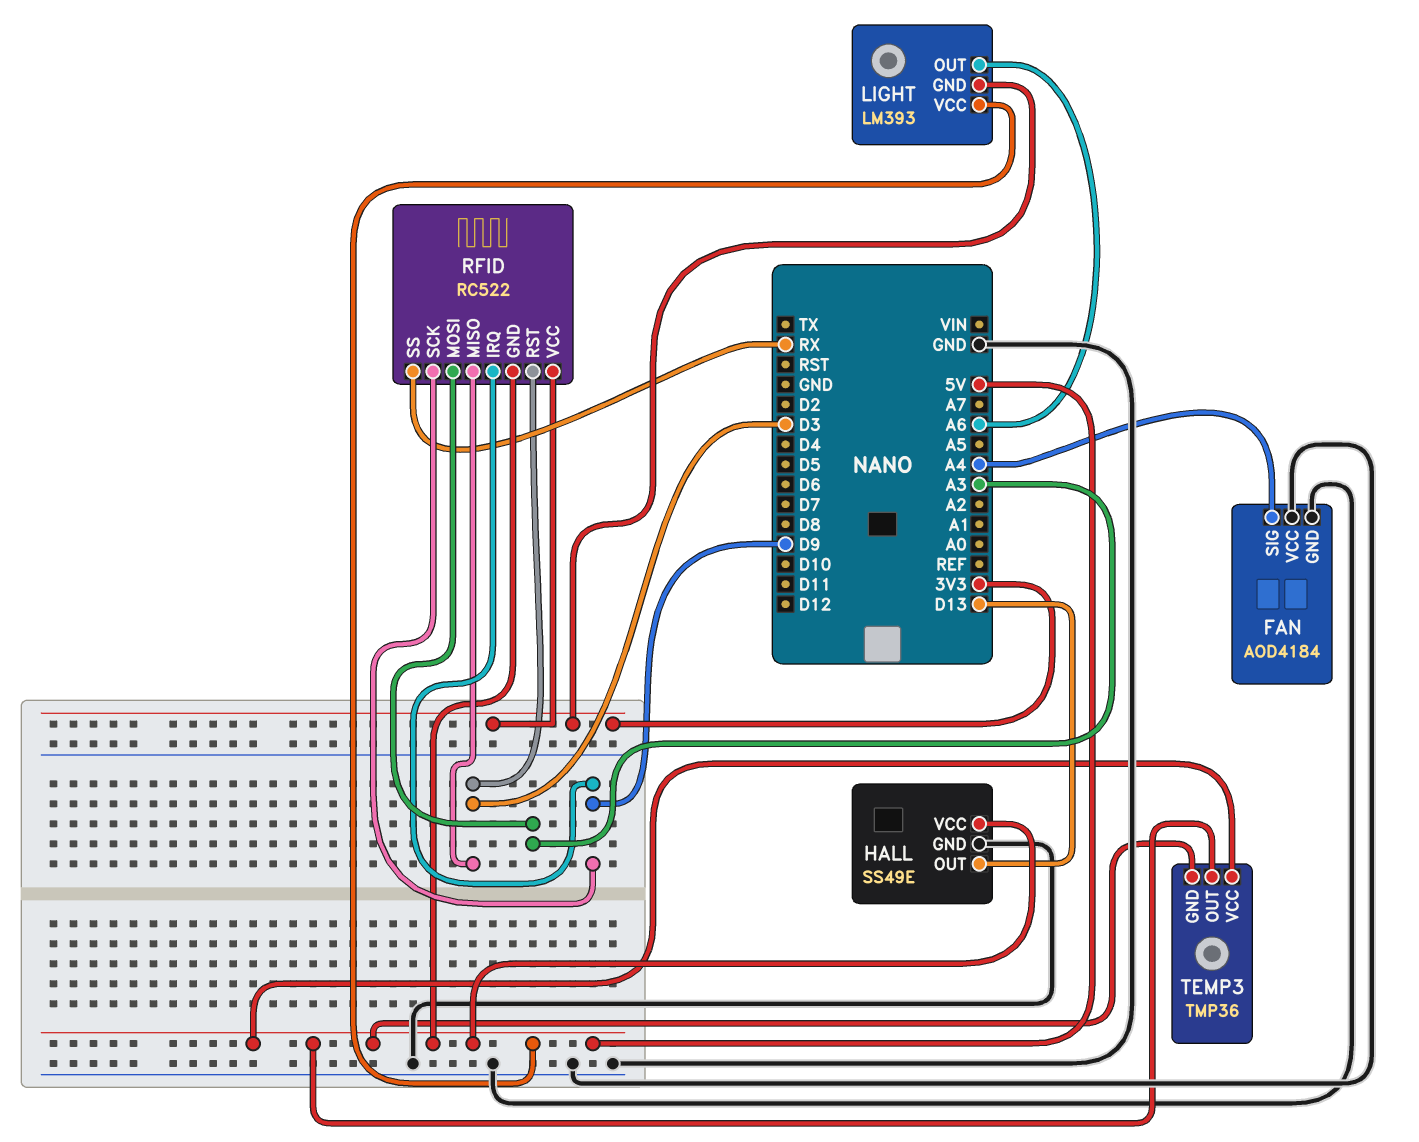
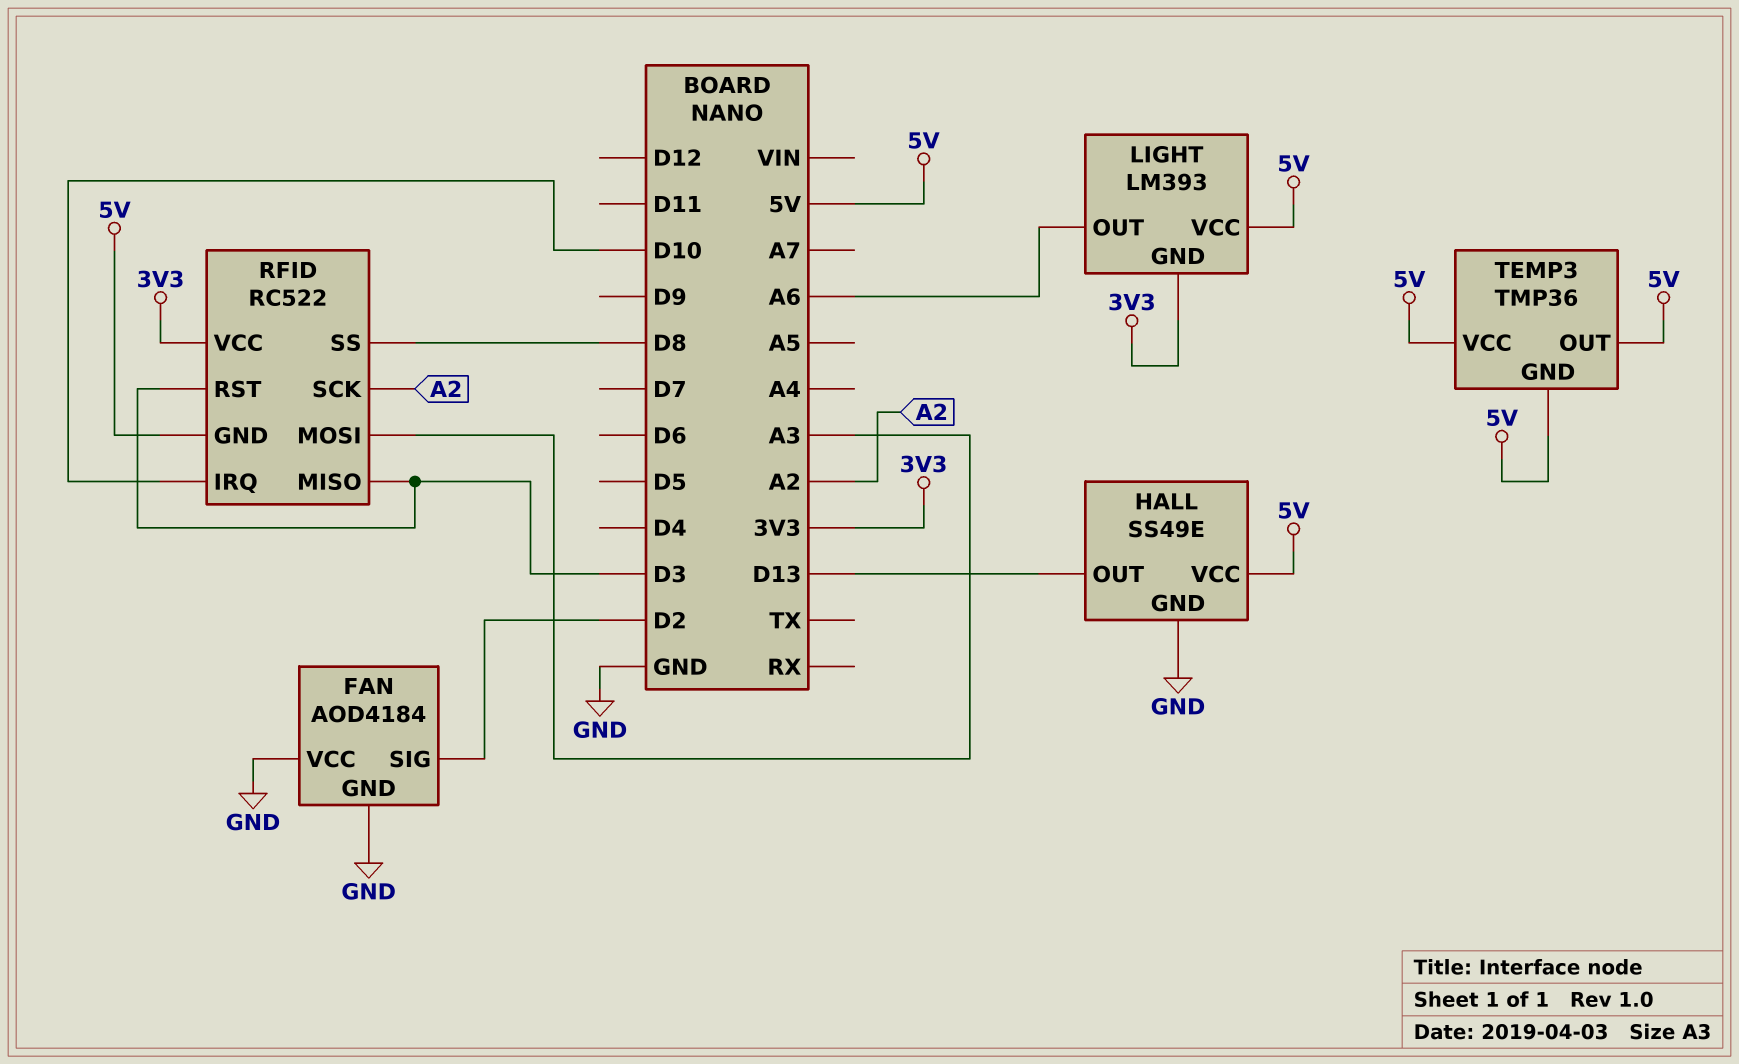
FAN pin SIG: A4 -> D2
RFID pin IRQ: D9 -> D10
RFID pin SCK: D9 -> A2
RFID pin SS: RX -> D8

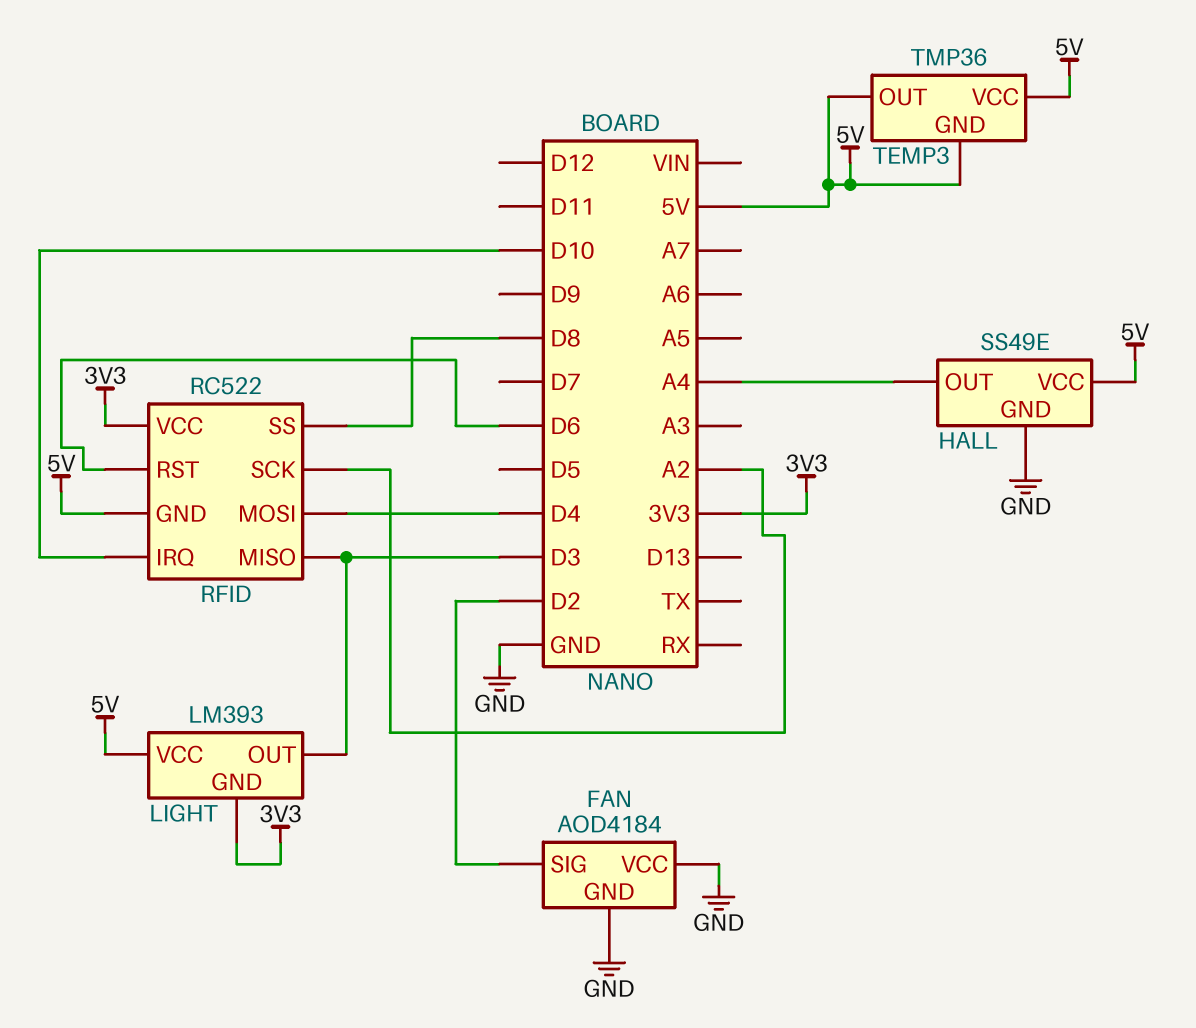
HALL pin OUT: D13 -> A4
LIGHT pin OUT: A6 -> D3
RFID pin MOSI: A3 -> D4
RFID pin RST: D3 -> D6

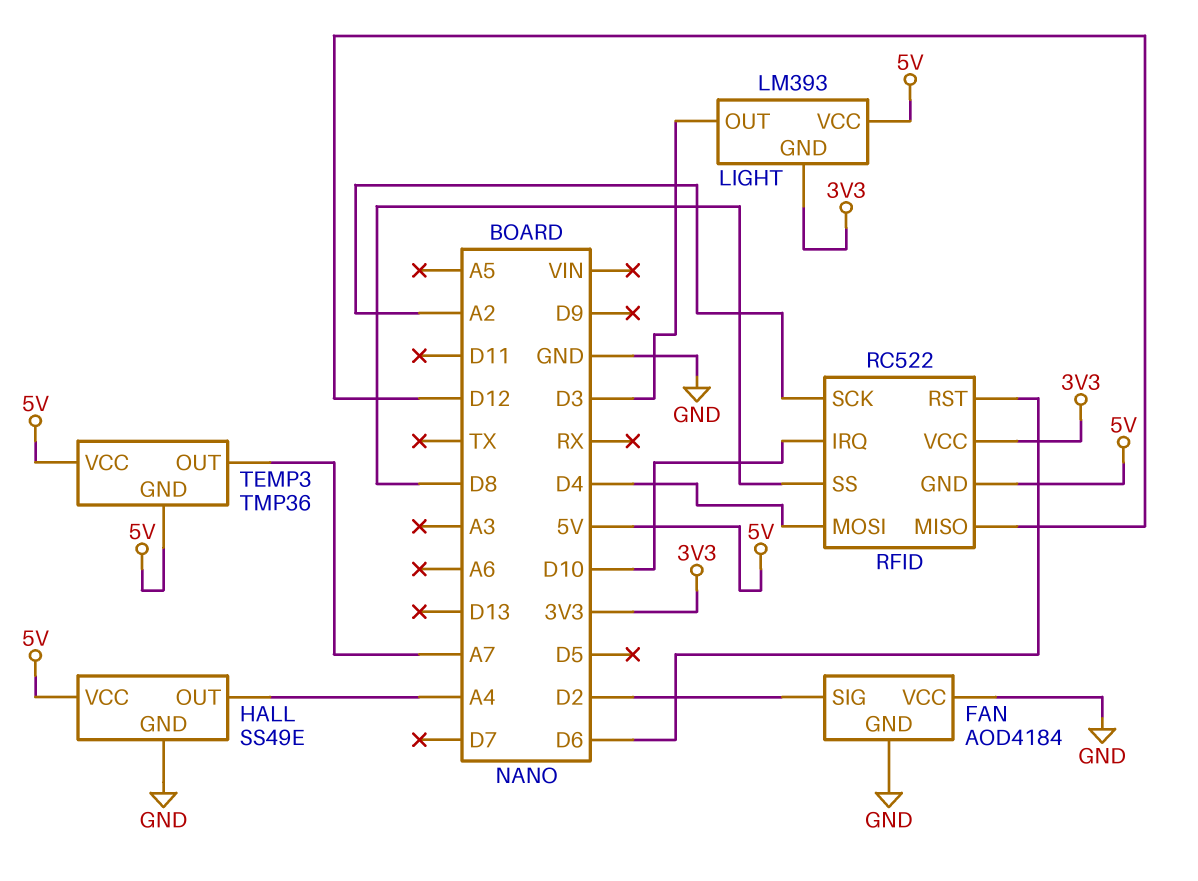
RFID pin MISO: D3 -> D12
TEMP3 pin OUT: 5V -> A7

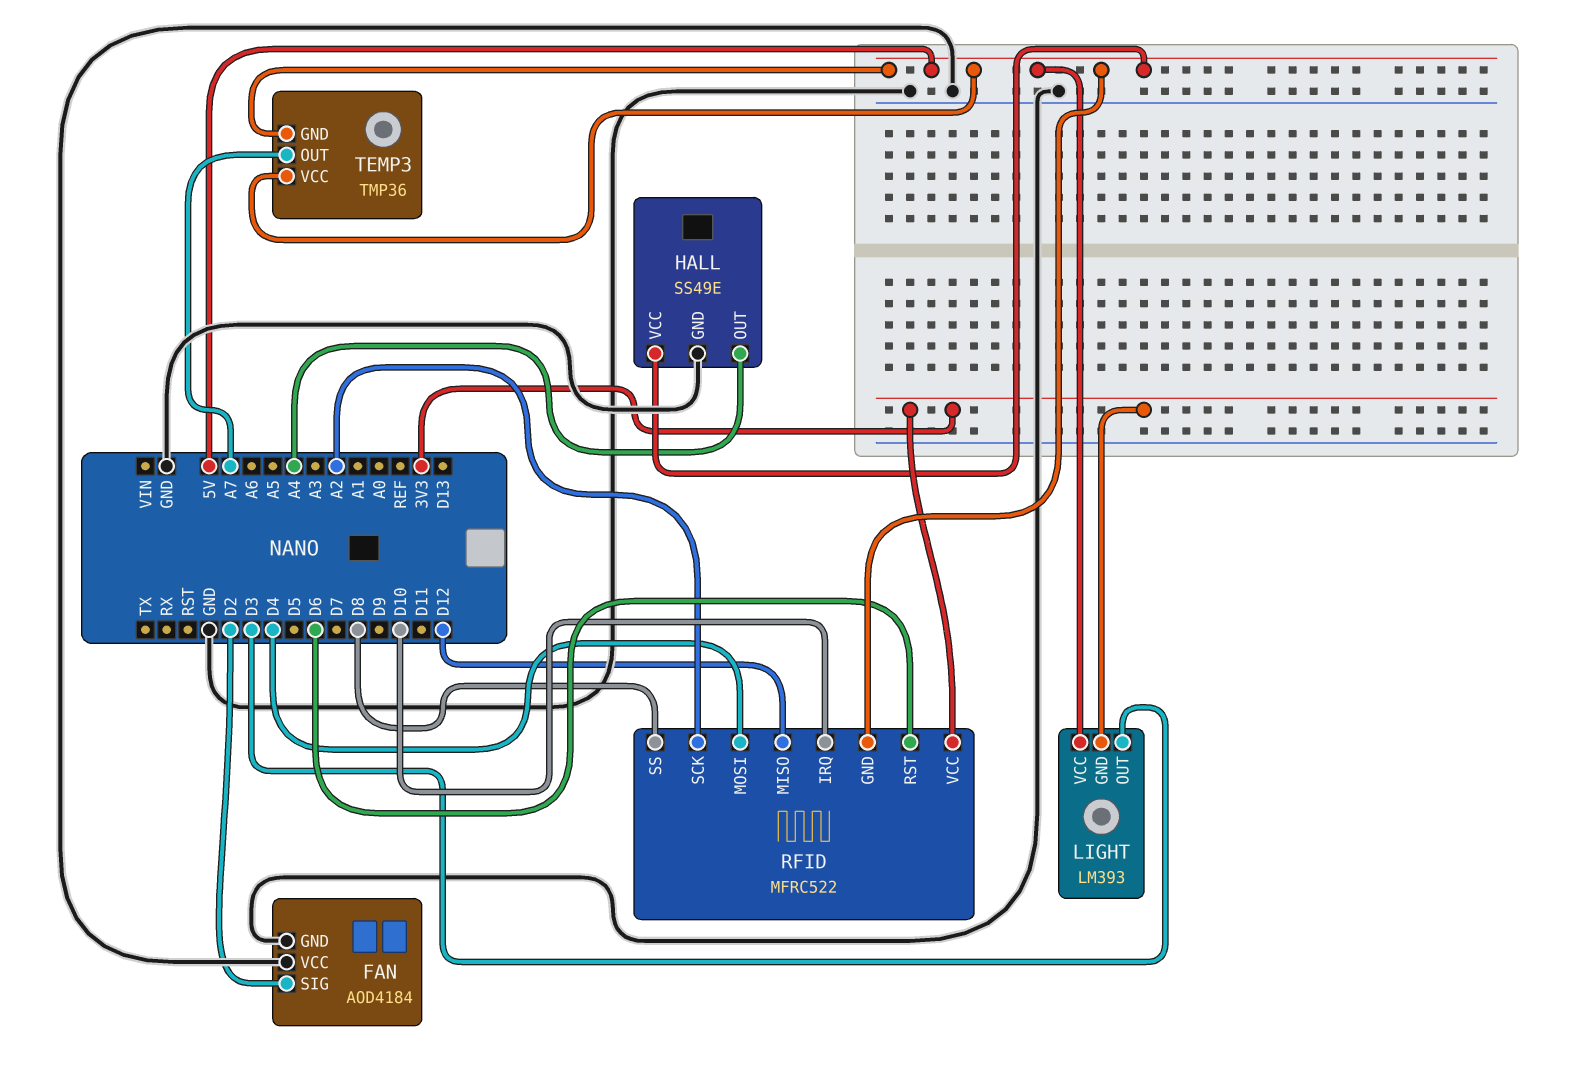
RFID: RC522 -> MFRC522

